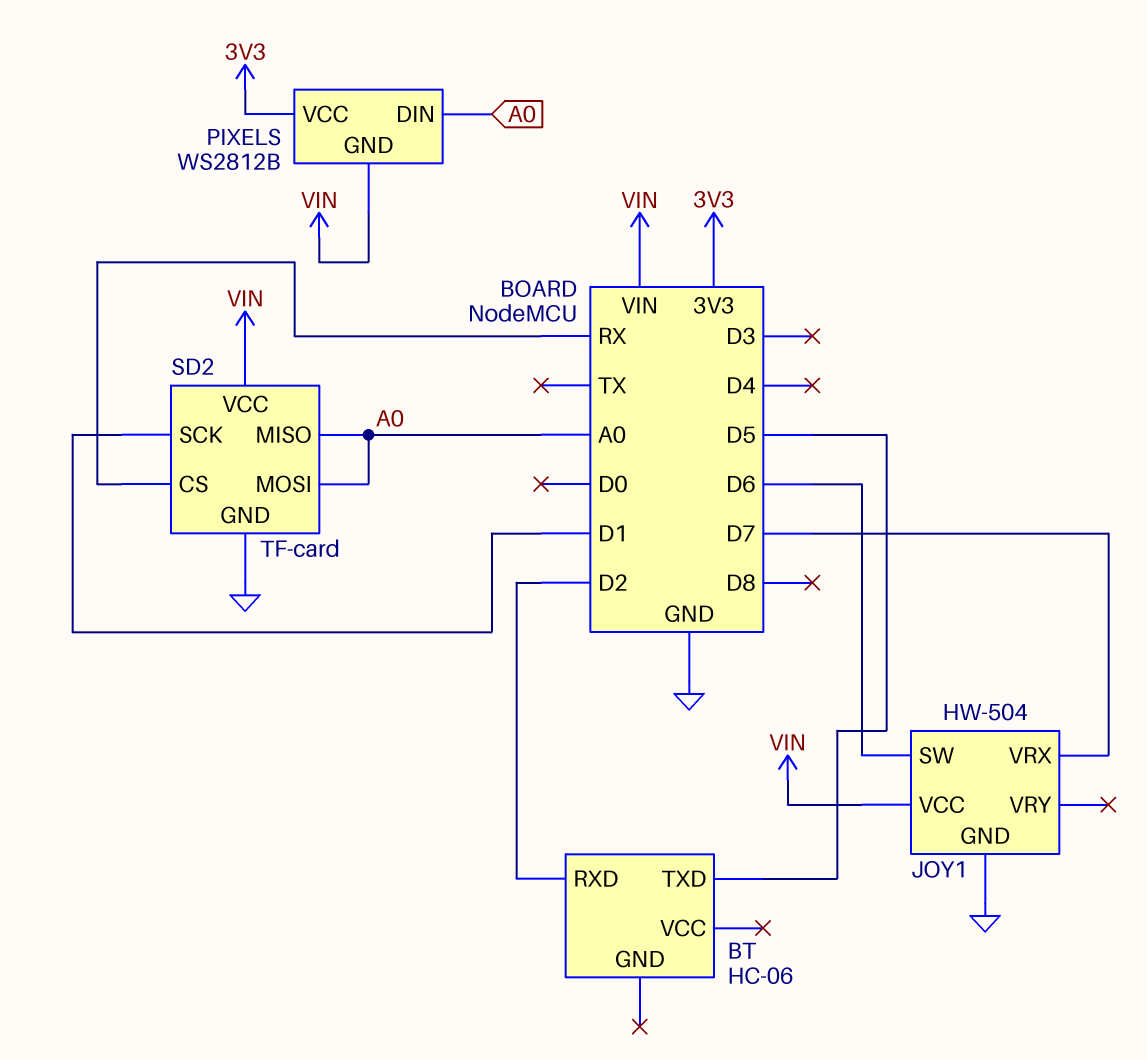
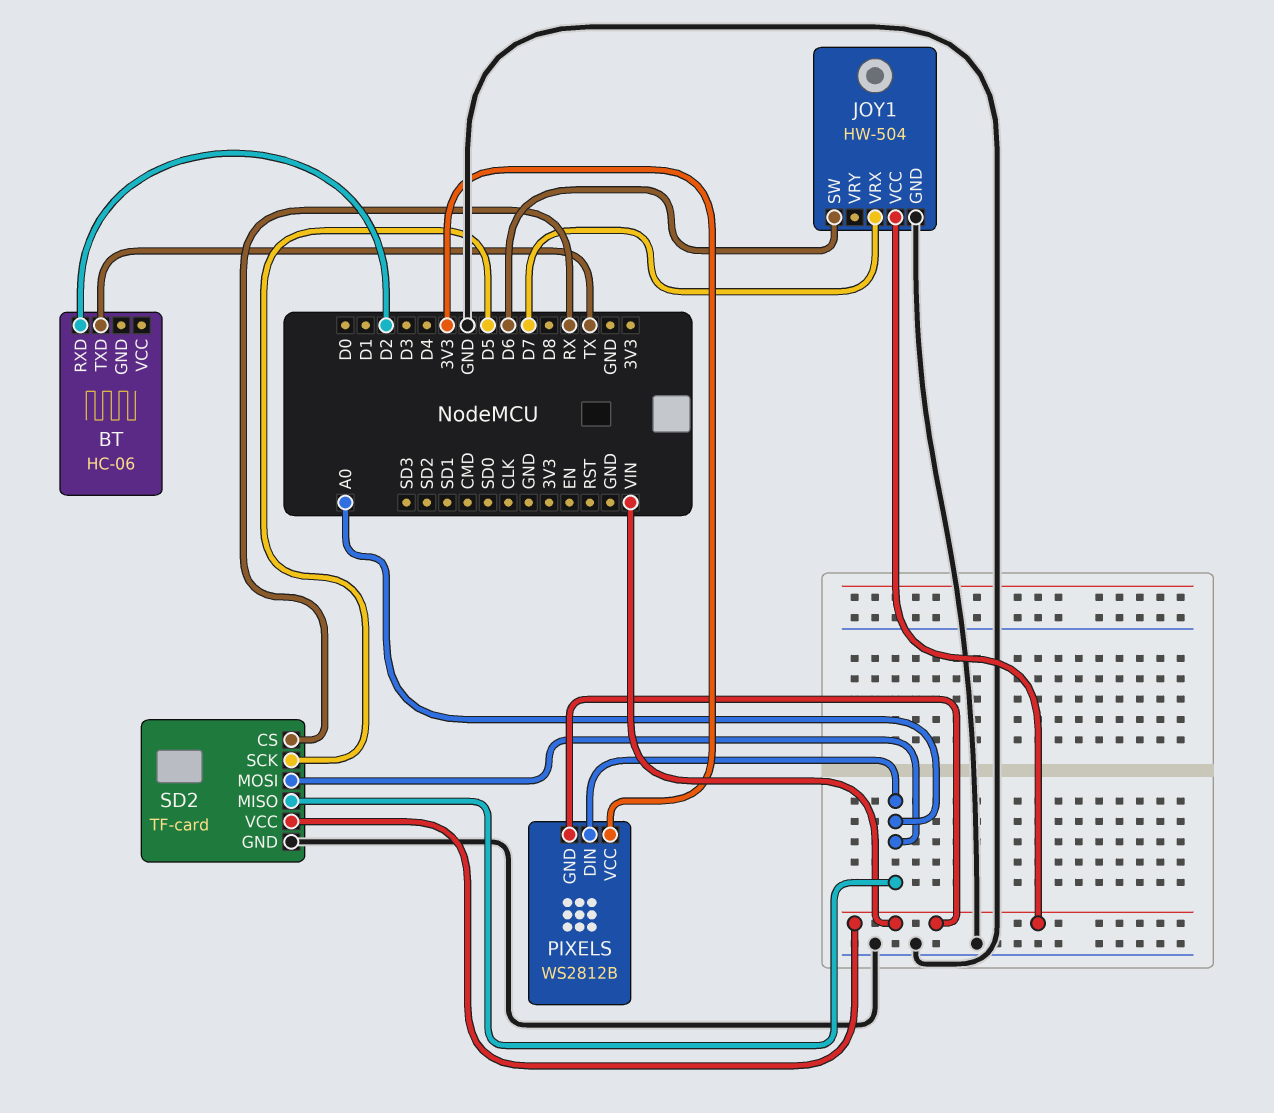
BT pin TXD: D5 -> TX
SD2 pin SCK: D1 -> D5

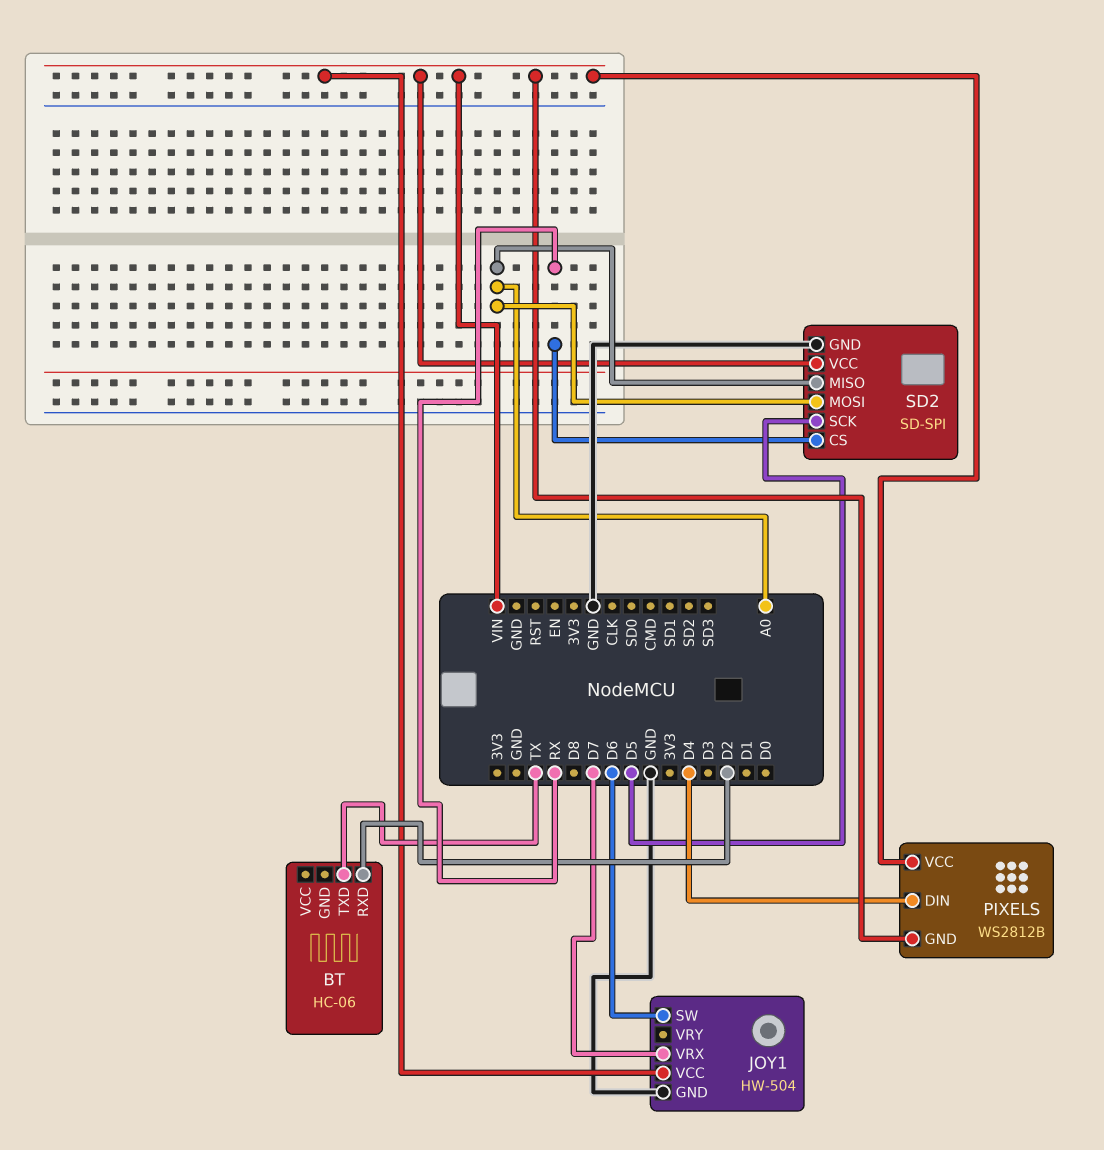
PIXELS pin DIN: A0 -> D4
PIXELS pin VCC: 3V3 -> VIN
SD2: TF-card -> SD-SPI

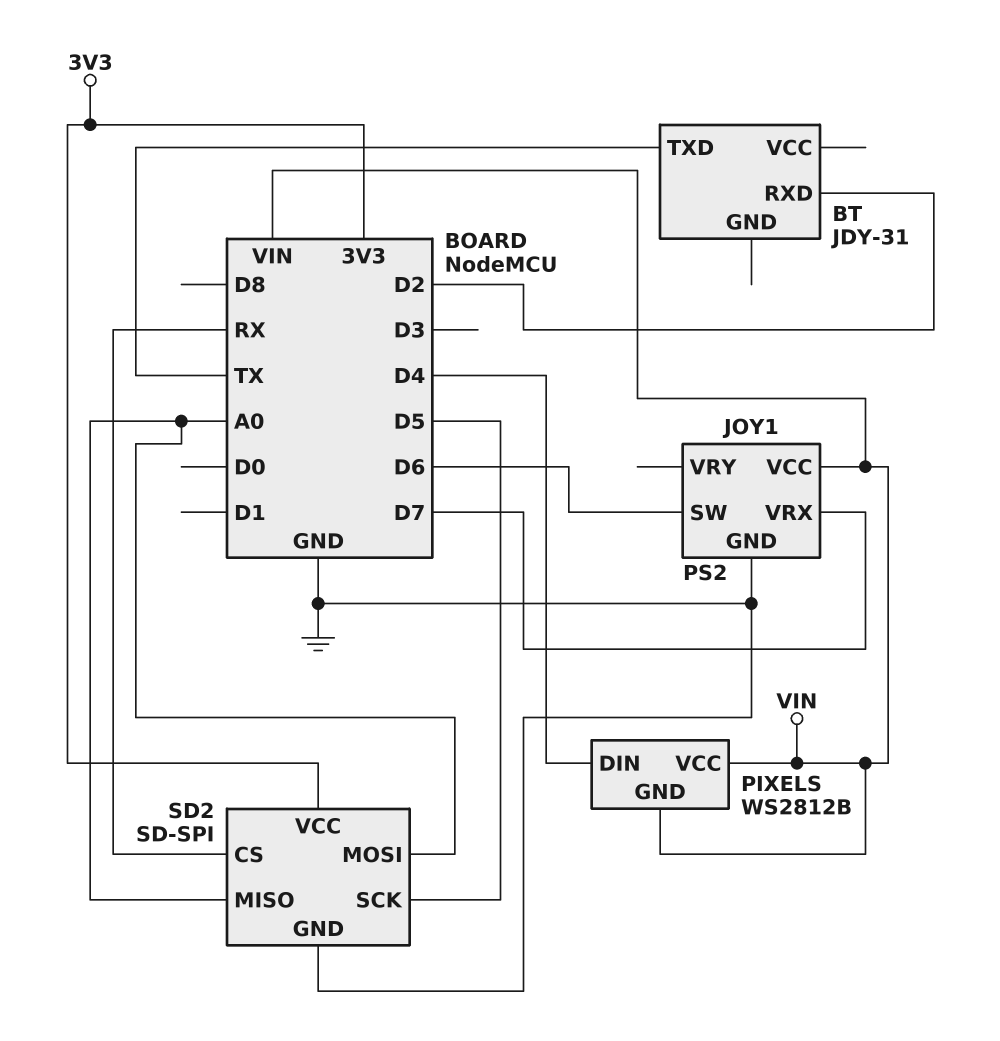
BT: HC-06 -> JDY-31
JOY1: HW-504 -> PS2
SD2 pin VCC: VIN -> 3V3

